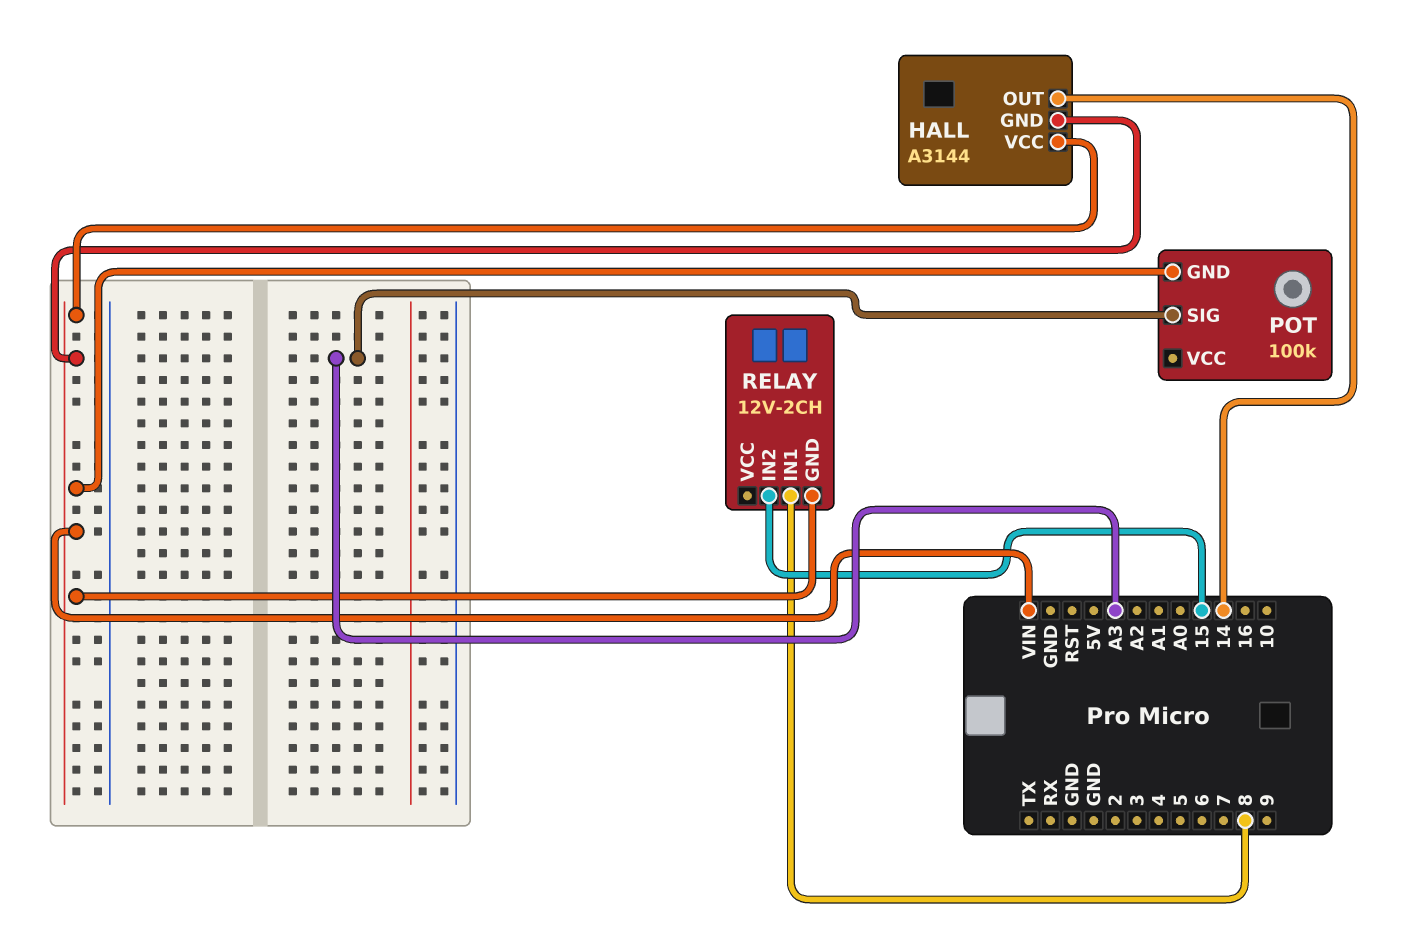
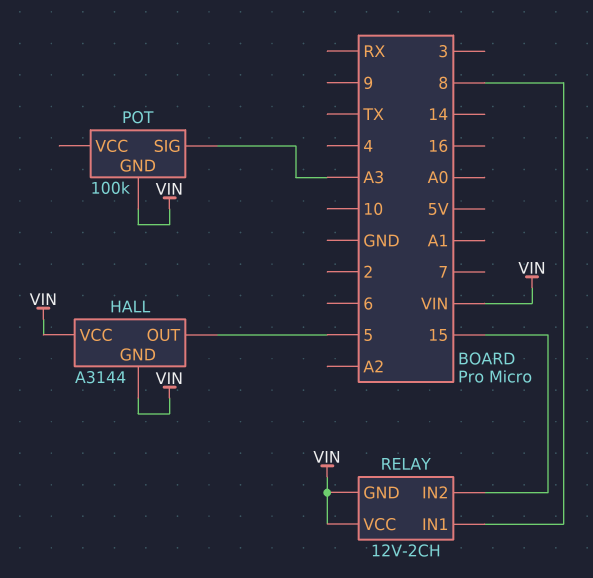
HALL pin OUT: 14 -> 5
RELAY pin VCC: none -> VIN

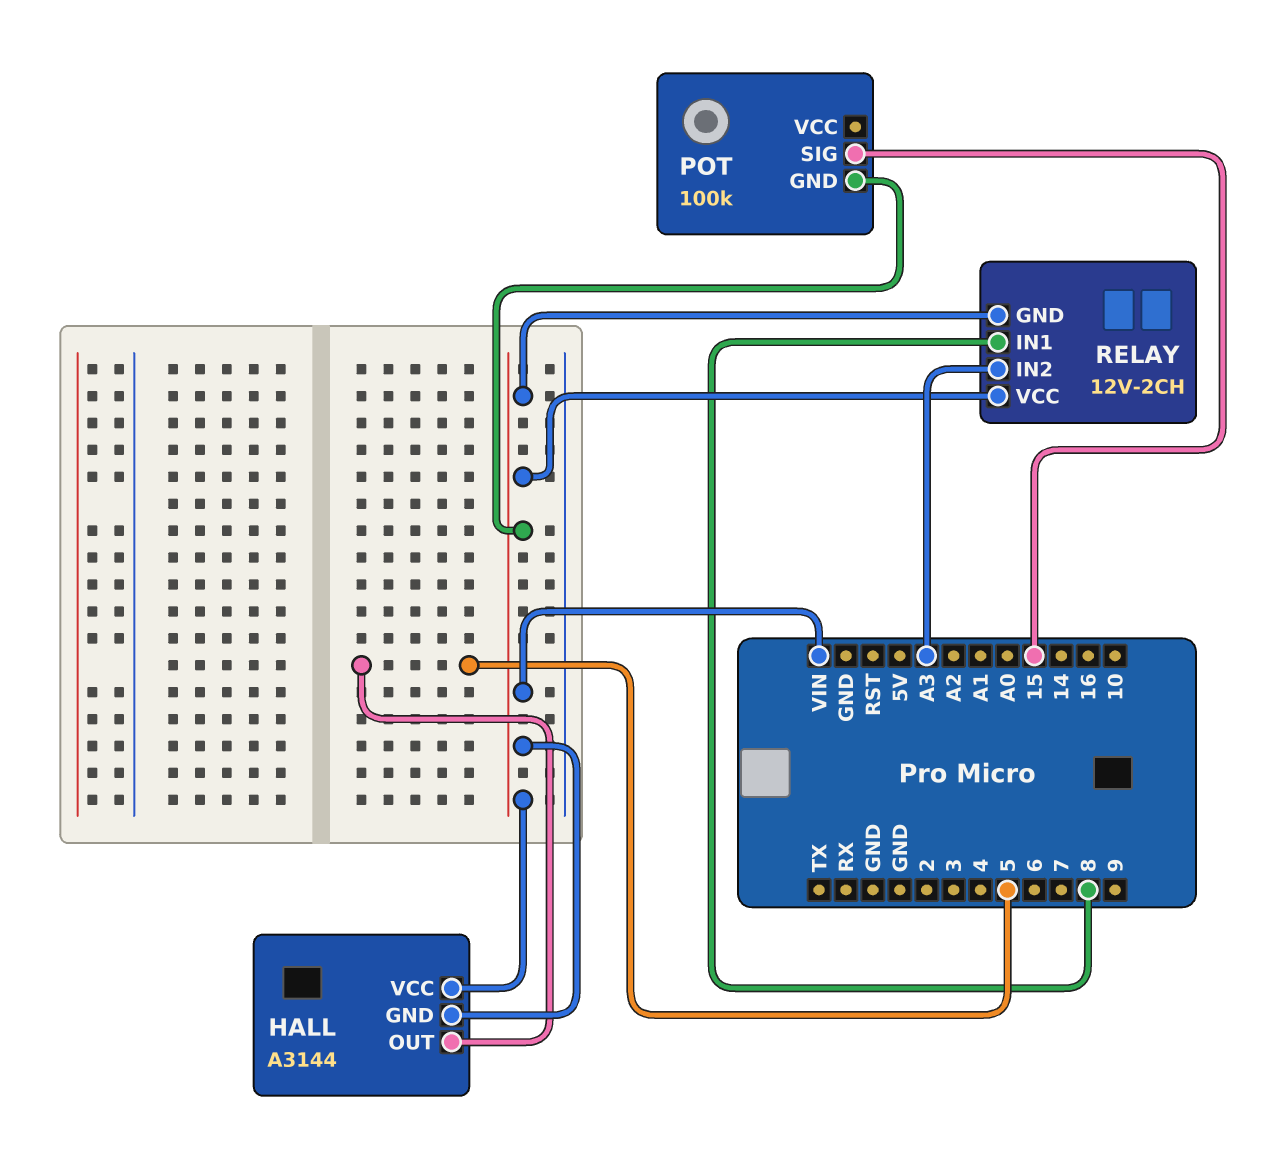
POT pin SIG: A3 -> 15
RELAY pin IN2: 15 -> A3

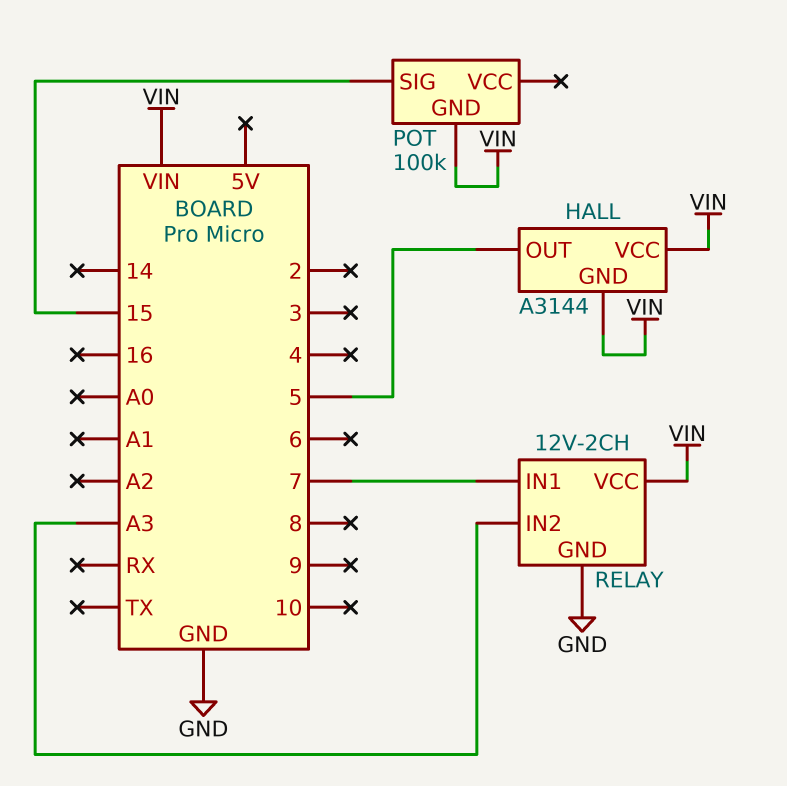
RELAY pin GND: VIN -> GND
RELAY pin IN1: 8 -> 7

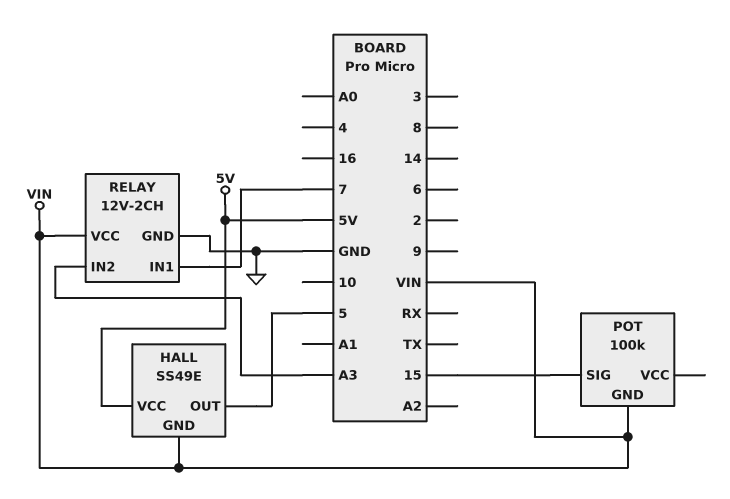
HALL: A3144 -> SS49E
HALL pin VCC: VIN -> 5V

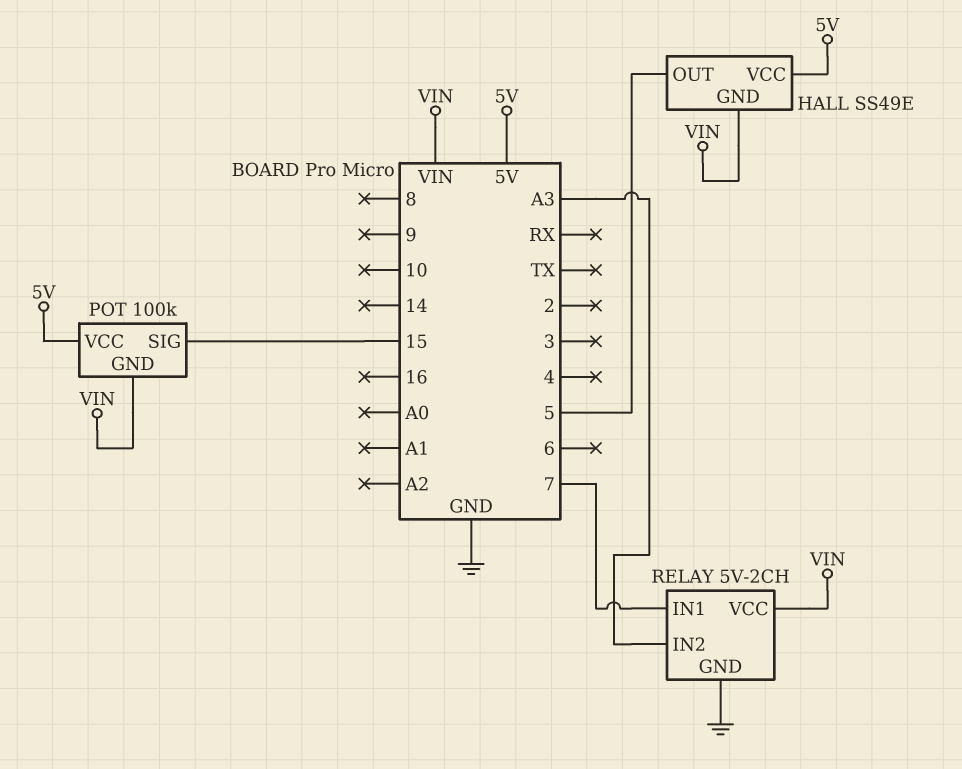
POT pin VCC: none -> 5V
RELAY: 12V-2CH -> 5V-2CH

